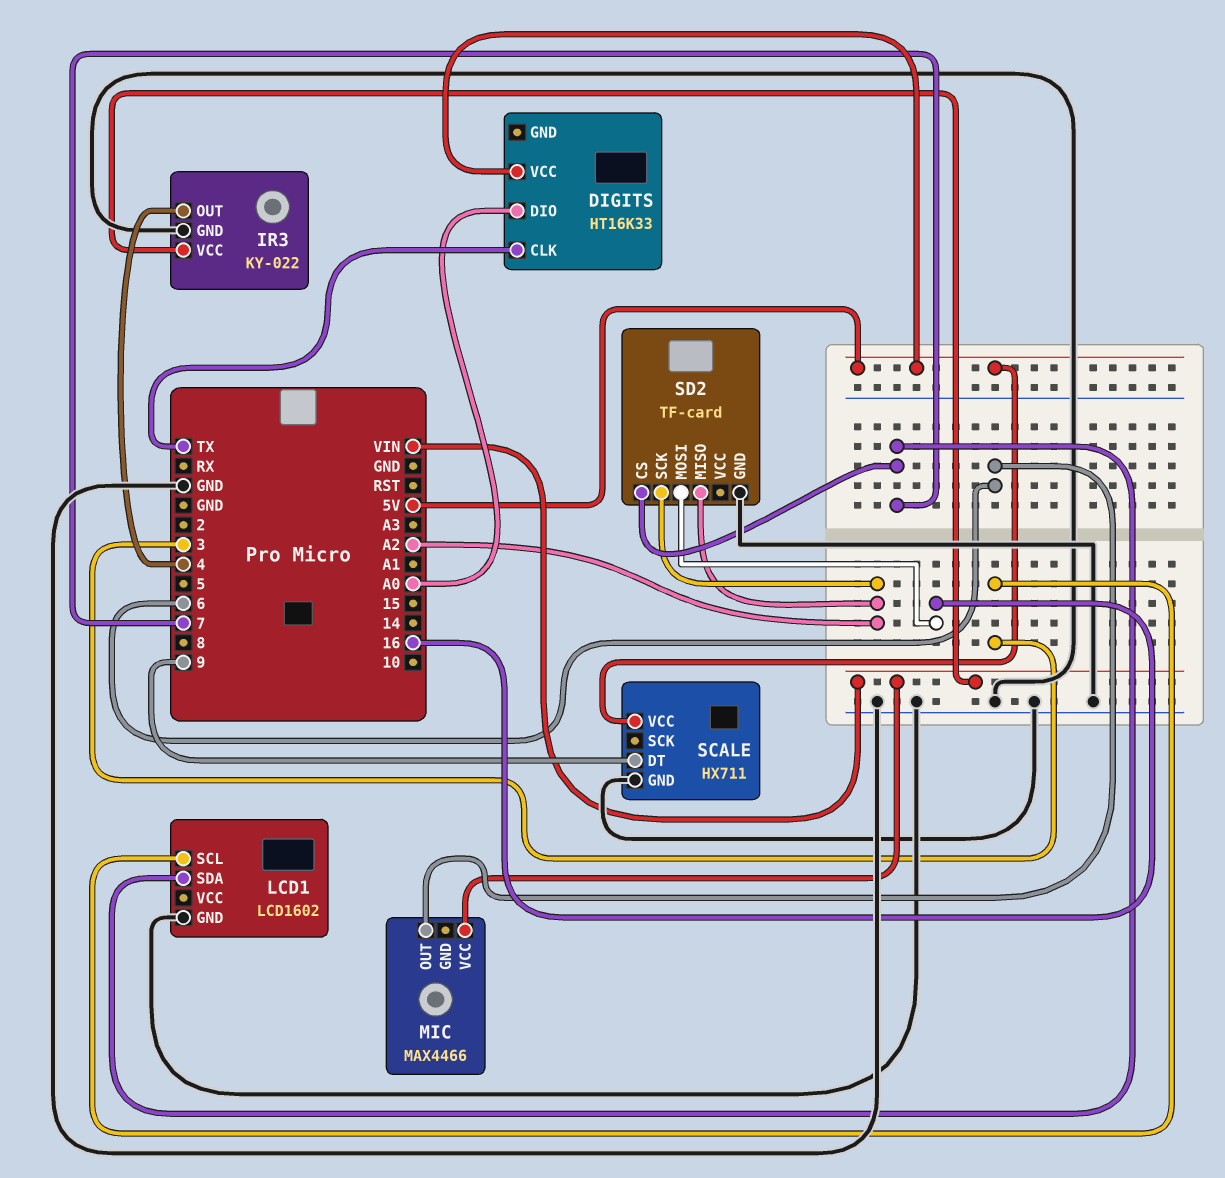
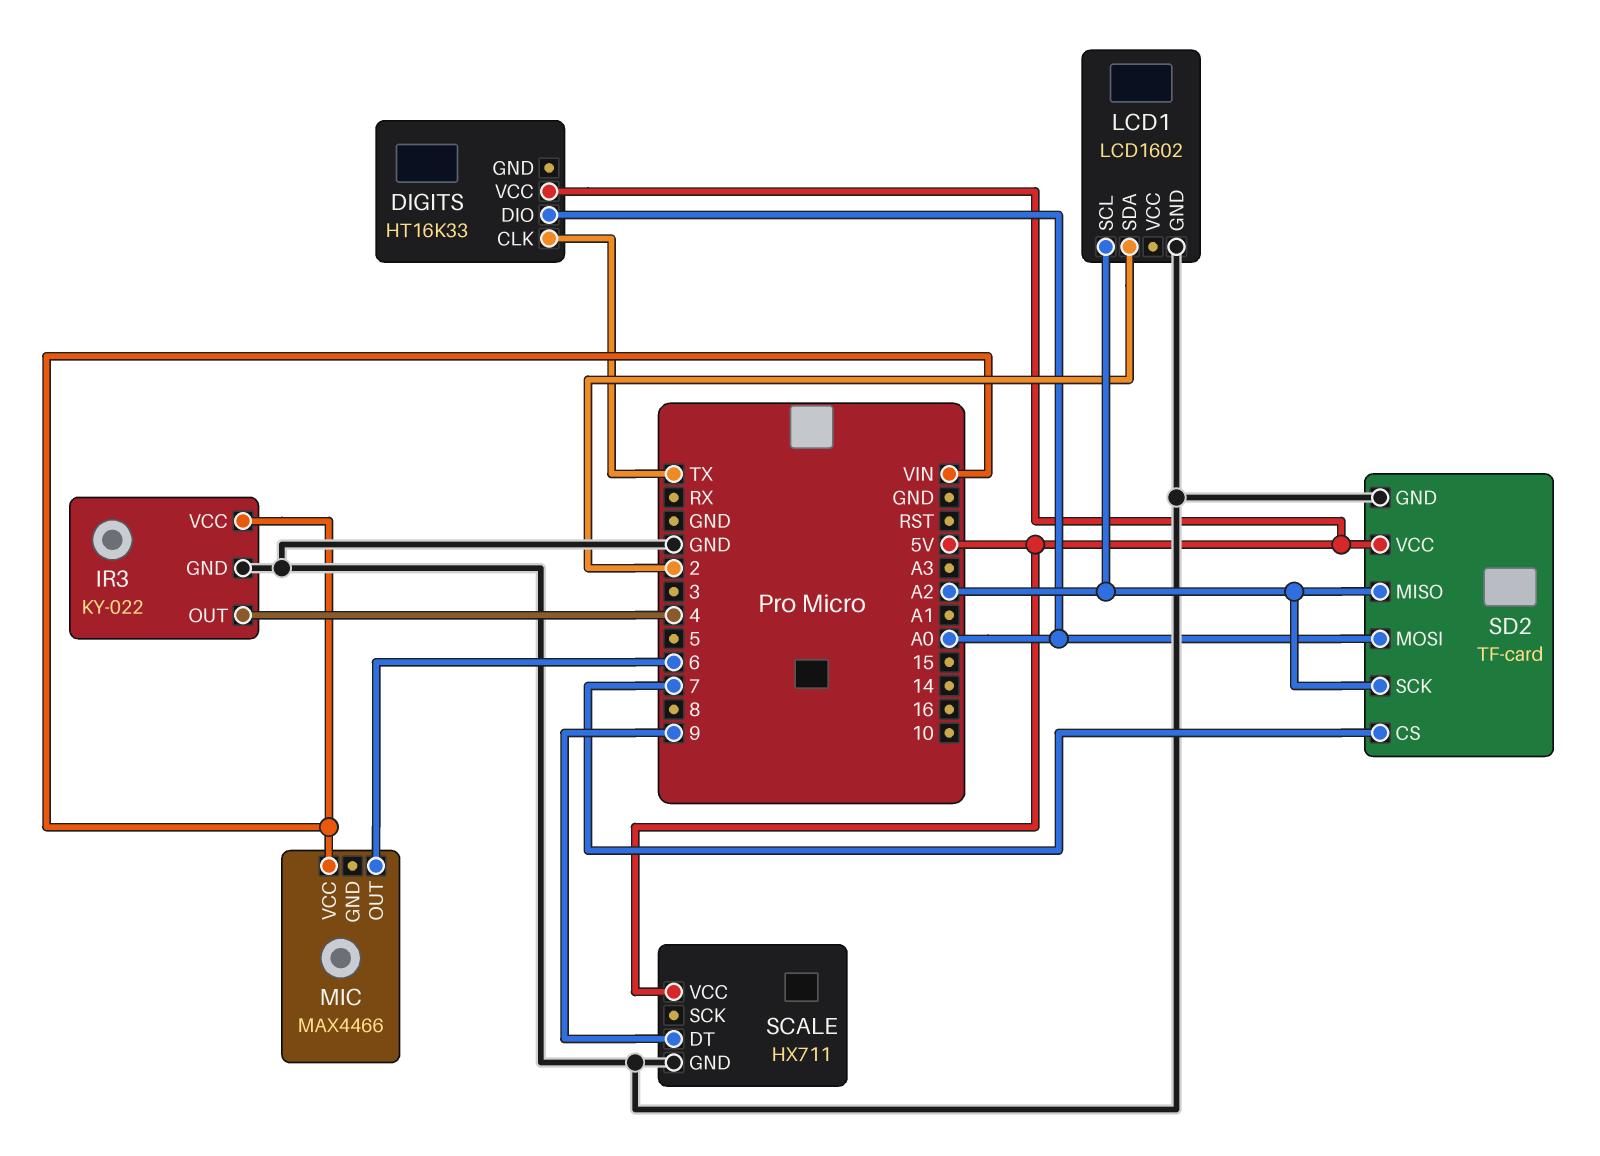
LCD1 pin SCL: 3 -> A2
LCD1 pin SDA: 7 -> 2
SD2 pin MOSI: 16 -> A0
SD2 pin VCC: none -> 5V

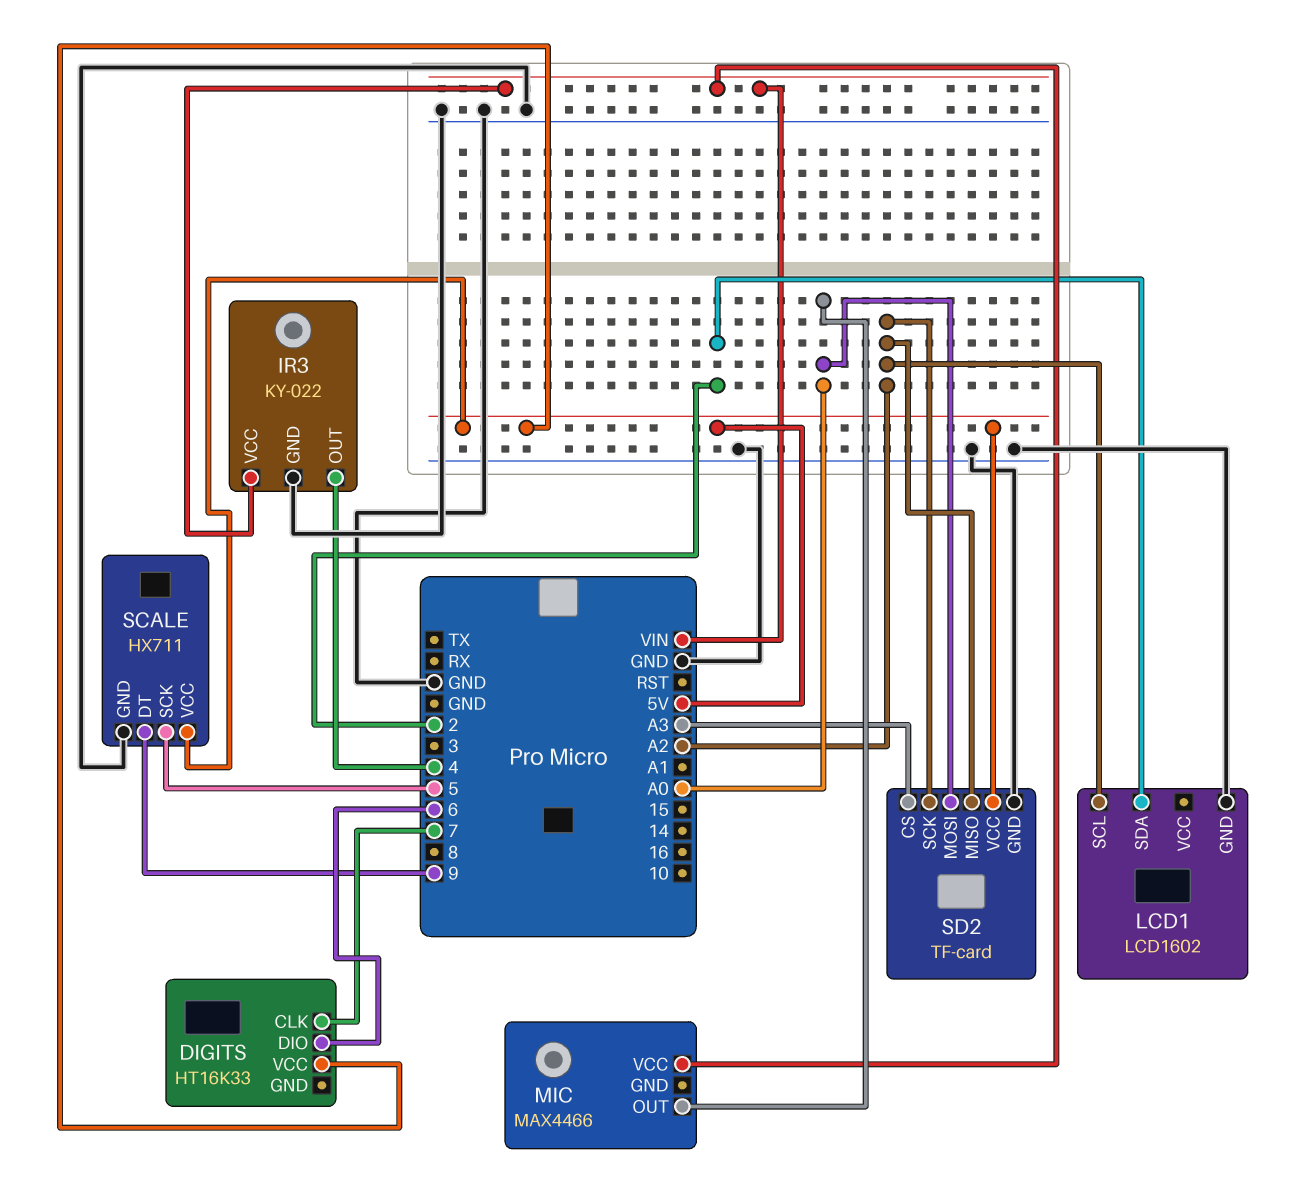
DIGITS pin CLK: TX -> 7
DIGITS pin DIO: A0 -> 6
MIC pin OUT: 6 -> A0
SCALE pin SCK: none -> 5
SD2 pin CS: 7 -> A3

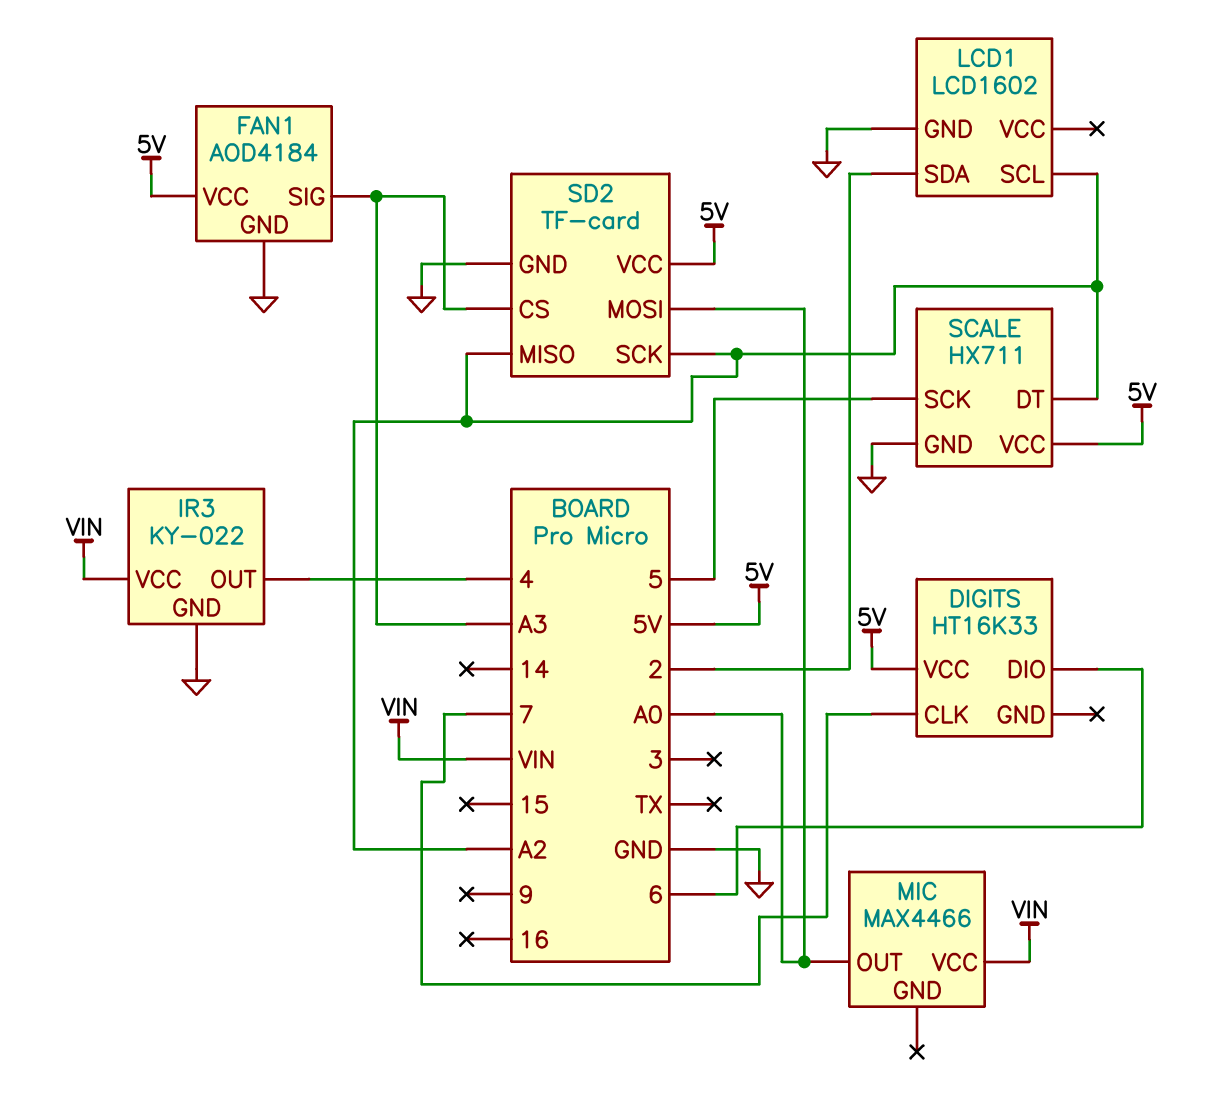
FAN1: none -> AOD4184
FAN1 pin GND: none -> GND
FAN1 pin SIG: none -> A3
FAN1 pin VCC: none -> 5V
SCALE pin DT: 9 -> A2

